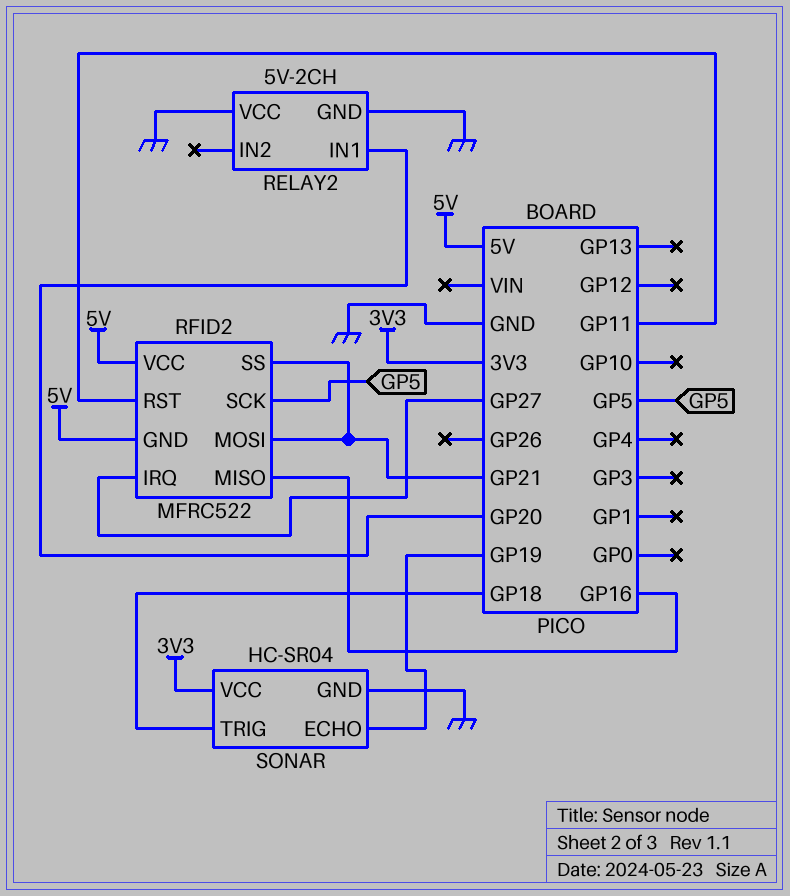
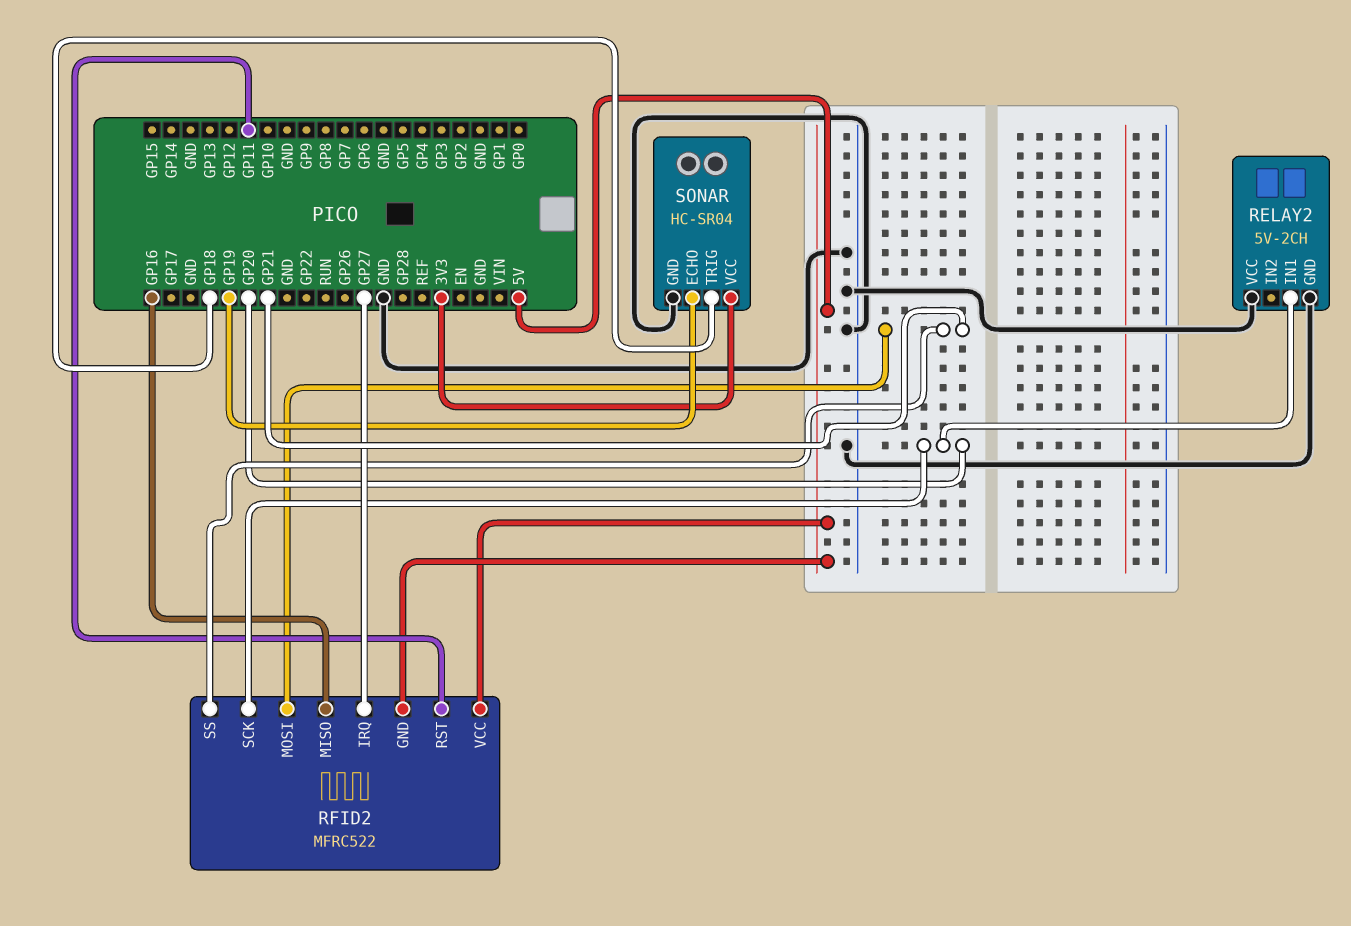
RFID2 pin SCK: GP5 -> GP20

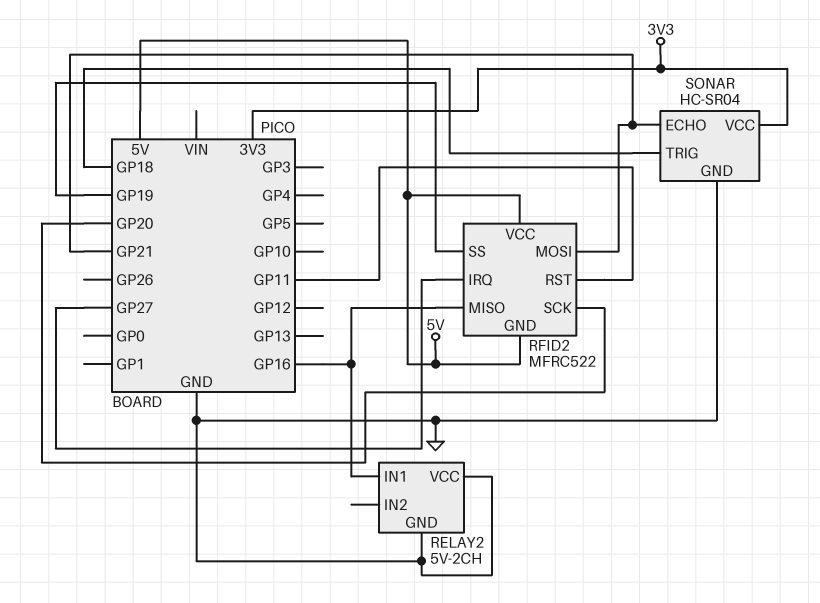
RELAY2 pin IN1: GP20 -> GP16
RFID2 pin SS: GP21 -> GP19
SONAR pin ECHO: GP19 -> GP21

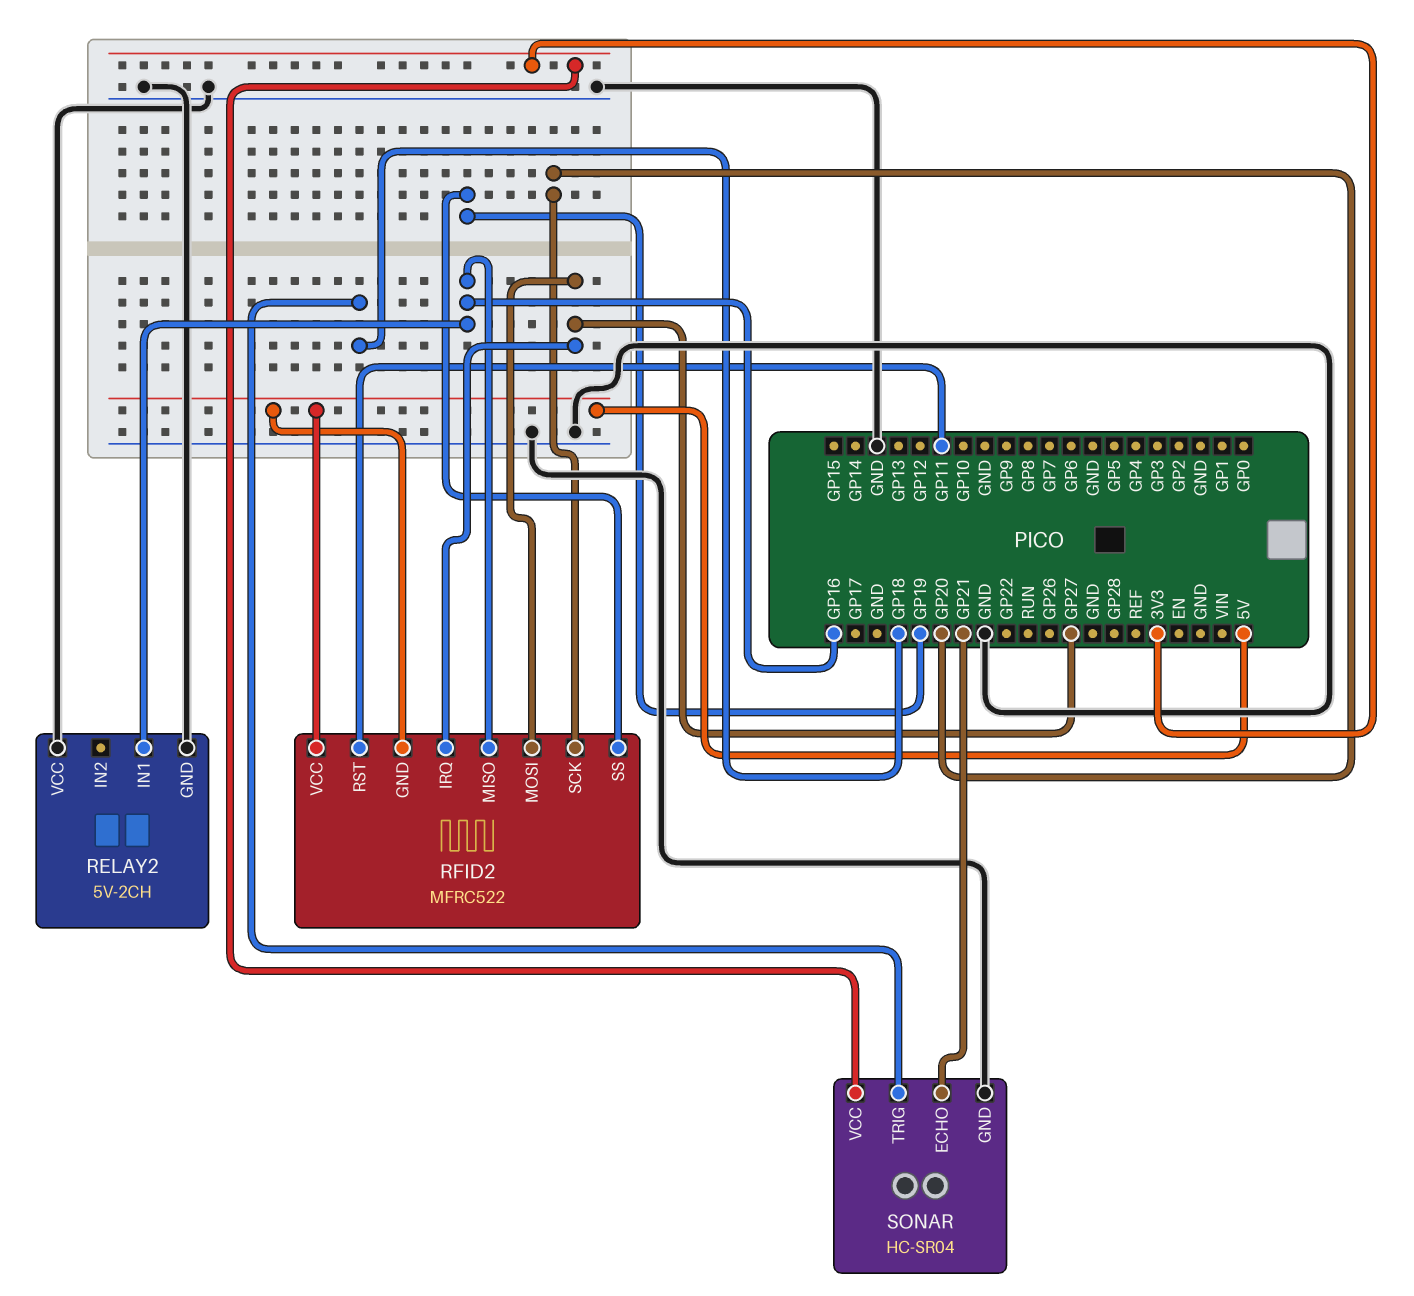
RFID2 pin MOSI: GP21 -> GP27

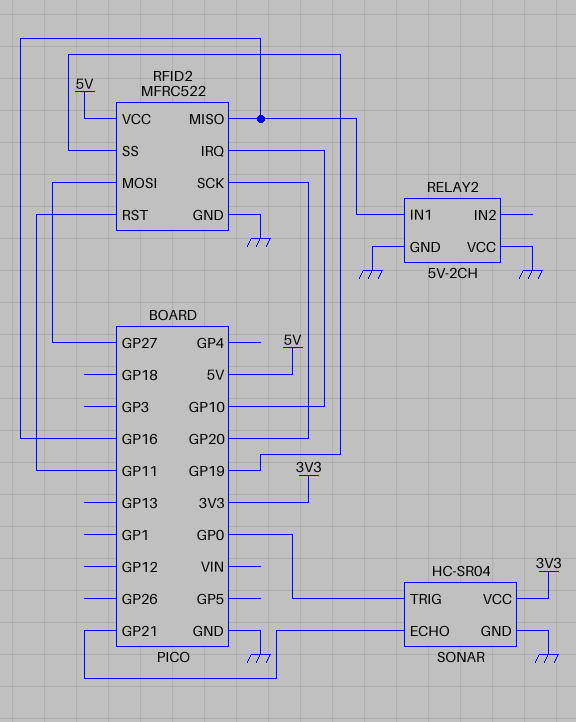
RFID2 pin GND: 5V -> GND
RFID2 pin IRQ: GP27 -> GP10
SONAR pin TRIG: GP18 -> GP0

